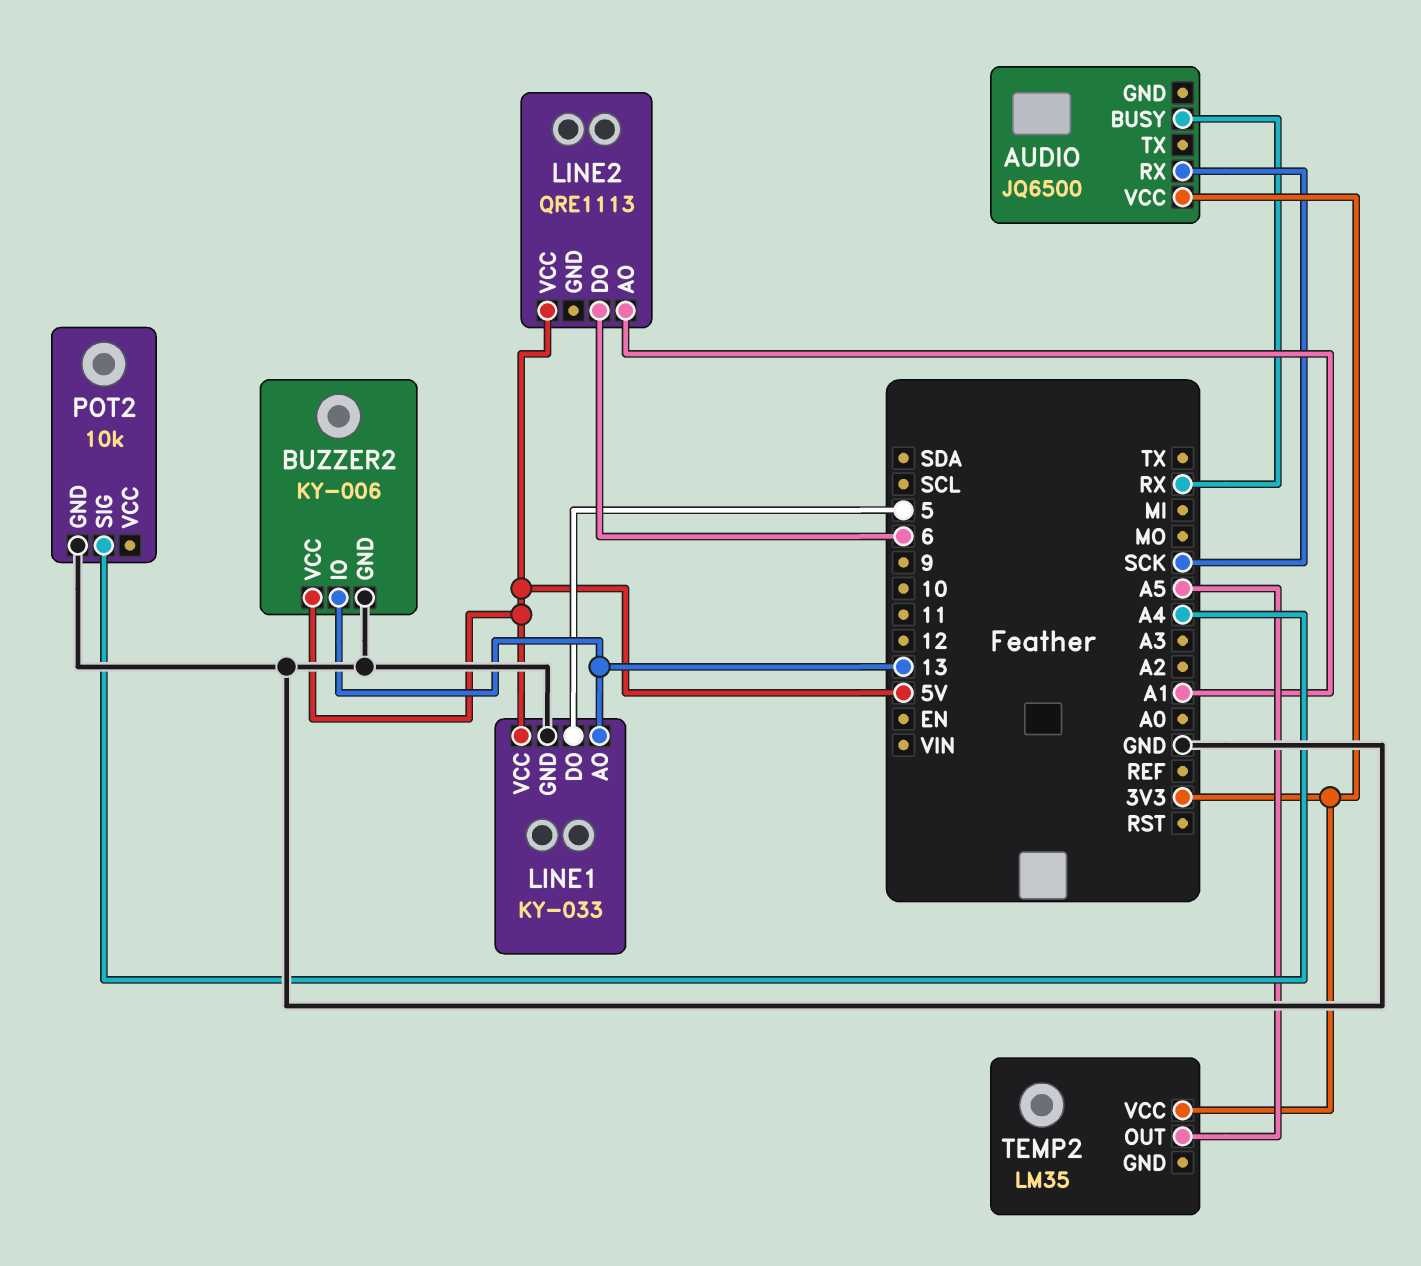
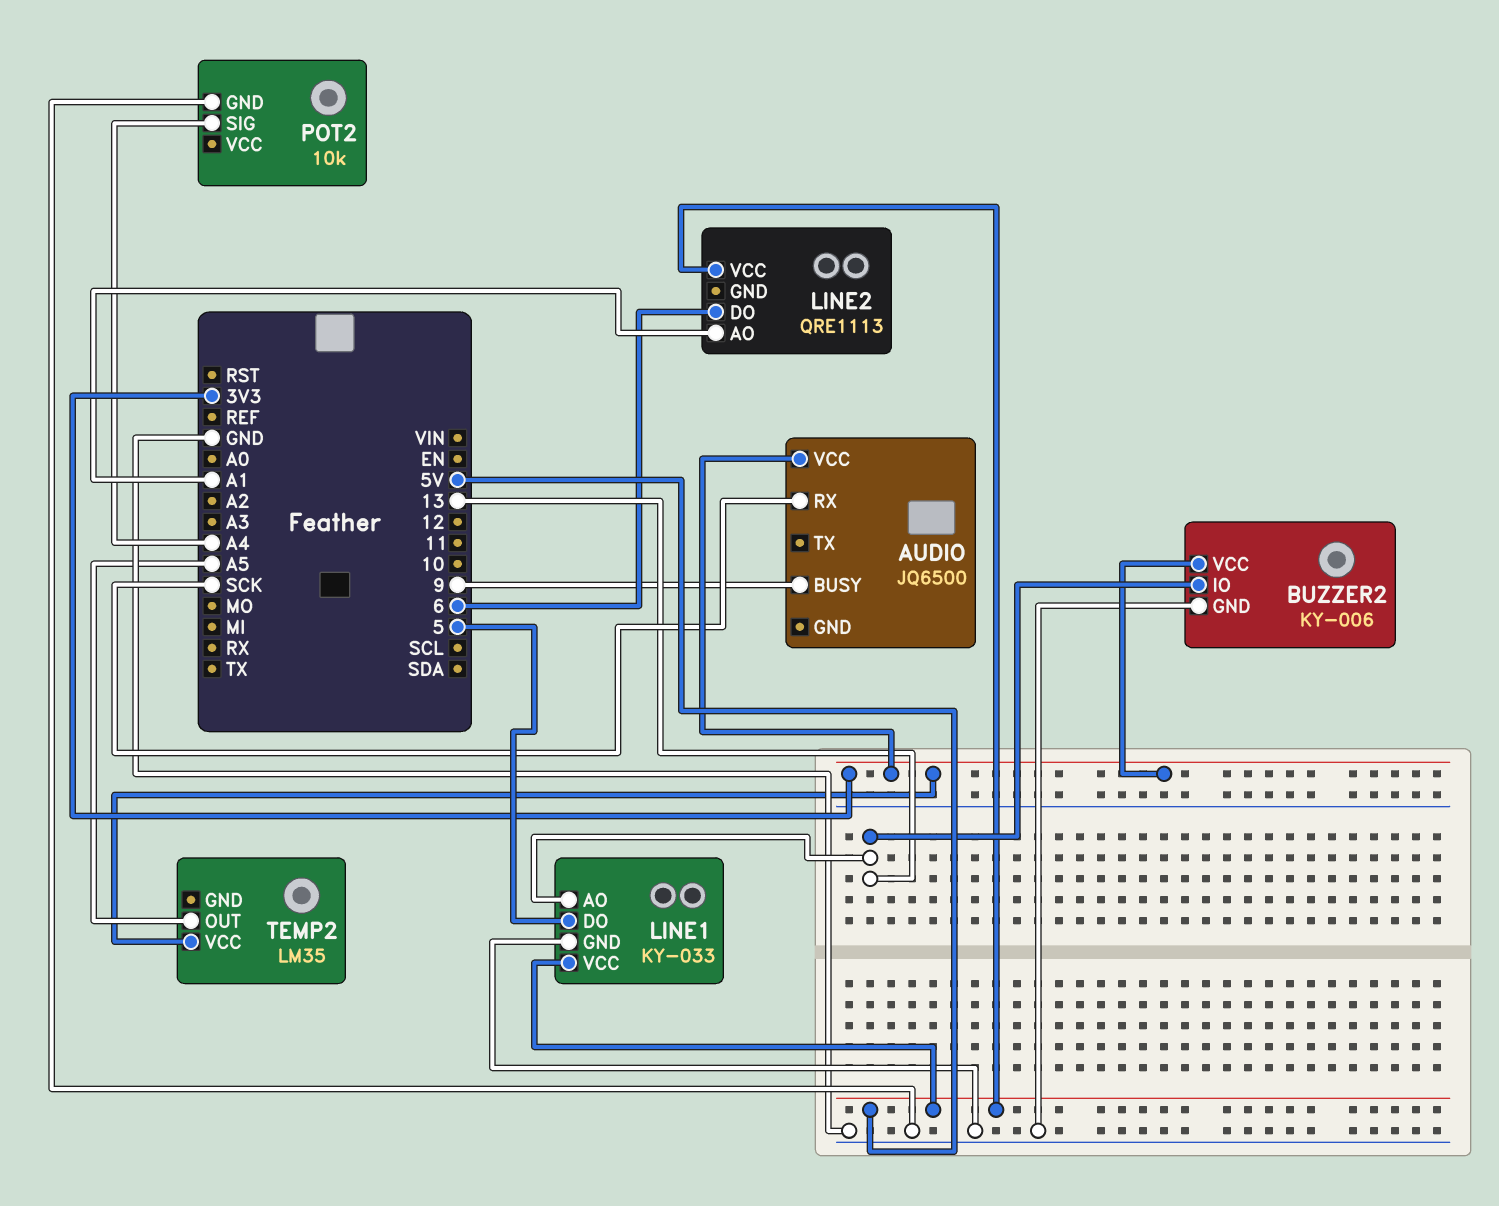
AUDIO pin BUSY: RX -> 9
BUZZER2 pin VCC: 5V -> 3V3

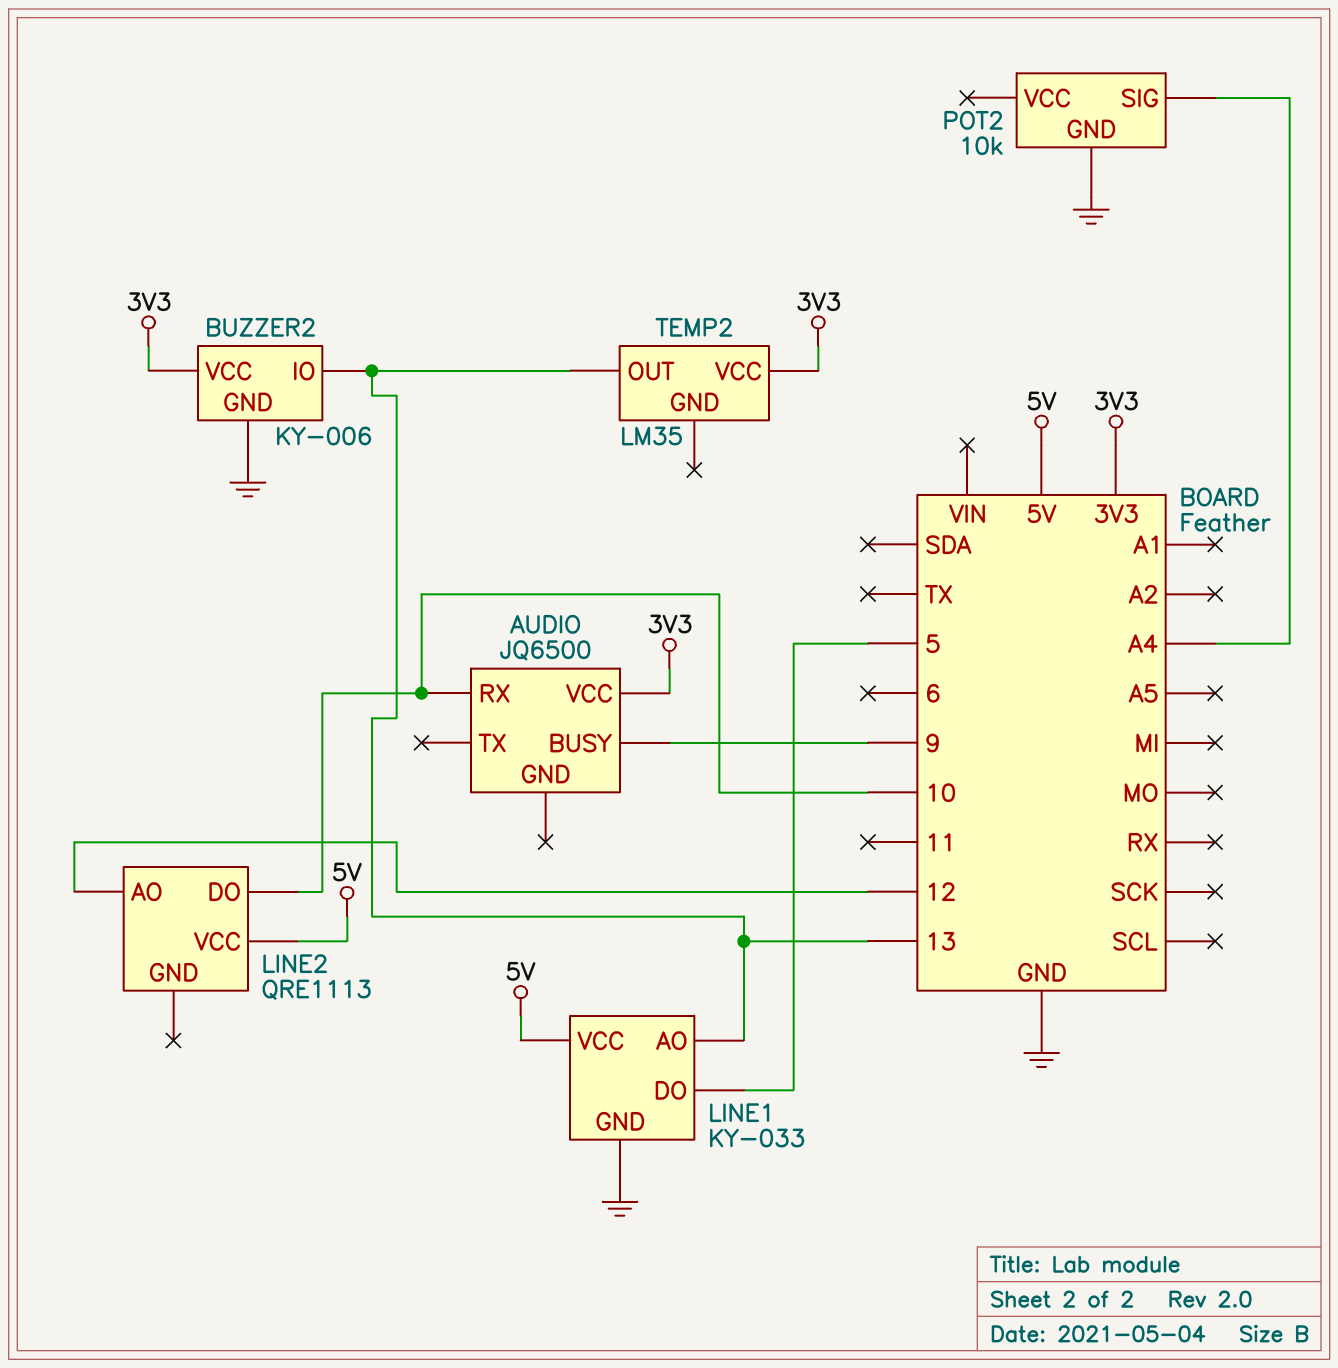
AUDIO pin RX: SCK -> 10
LINE2 pin AO: A1 -> 12
LINE2 pin DO: 6 -> 10
TEMP2 pin OUT: A5 -> 13

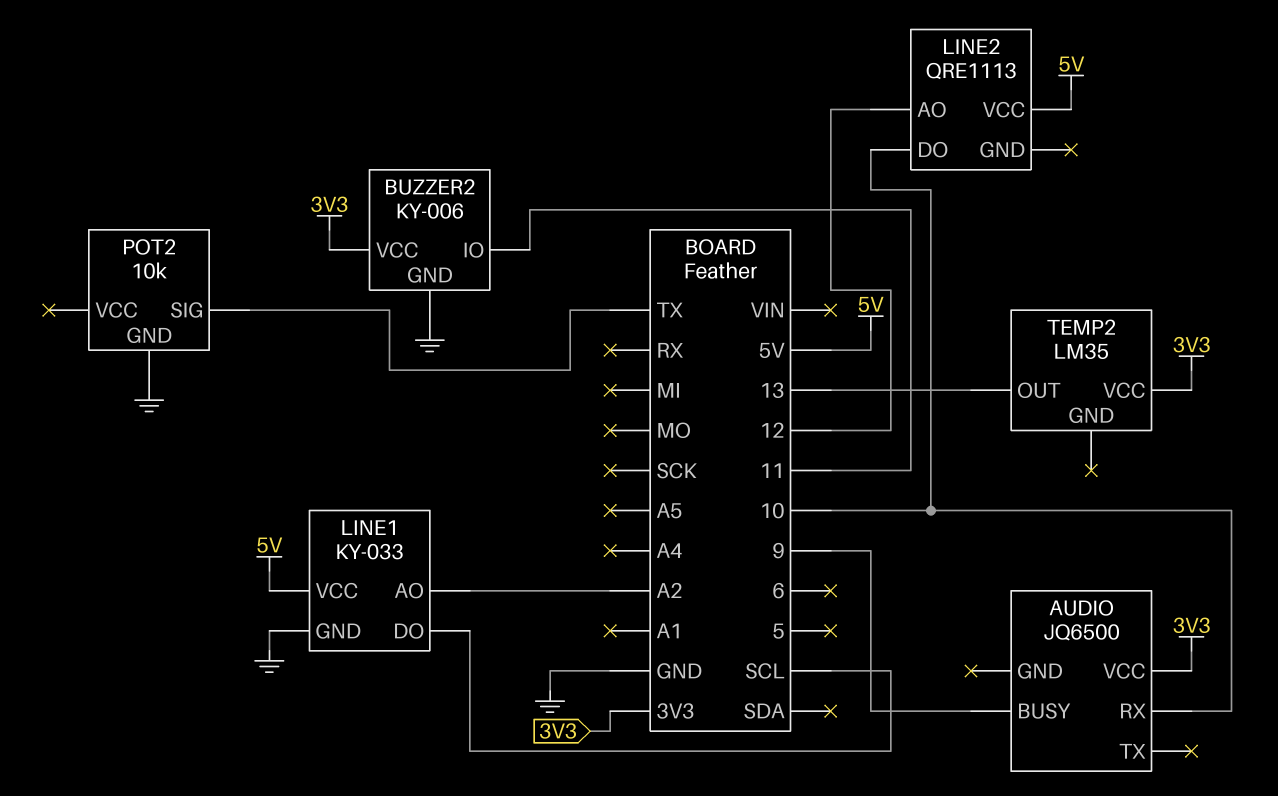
BUZZER2 pin IO: 13 -> 11
LINE1 pin AO: 13 -> A2
LINE1 pin DO: 5 -> SCL
POT2 pin SIG: A4 -> TX

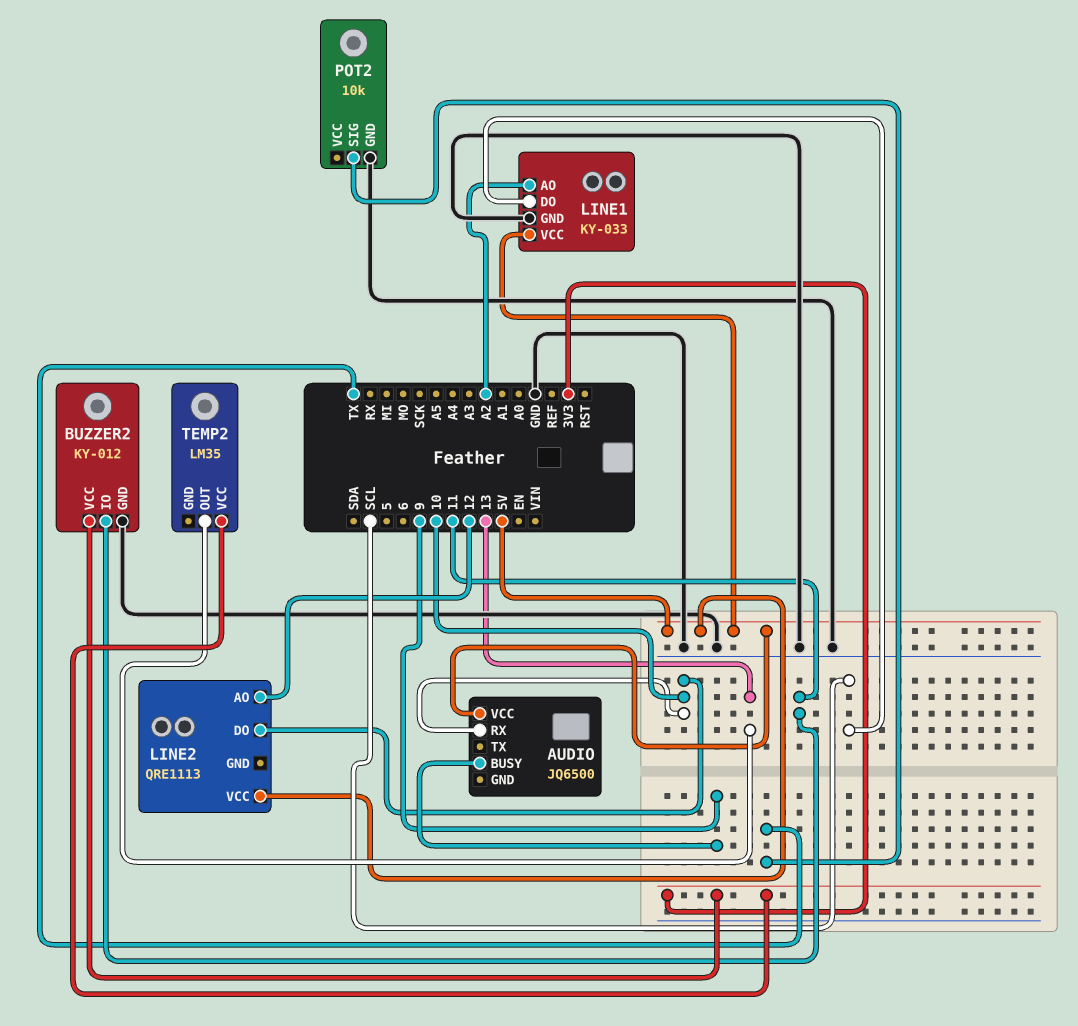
AUDIO pin VCC: 3V3 -> 5V
BUZZER2: KY-006 -> KY-012

